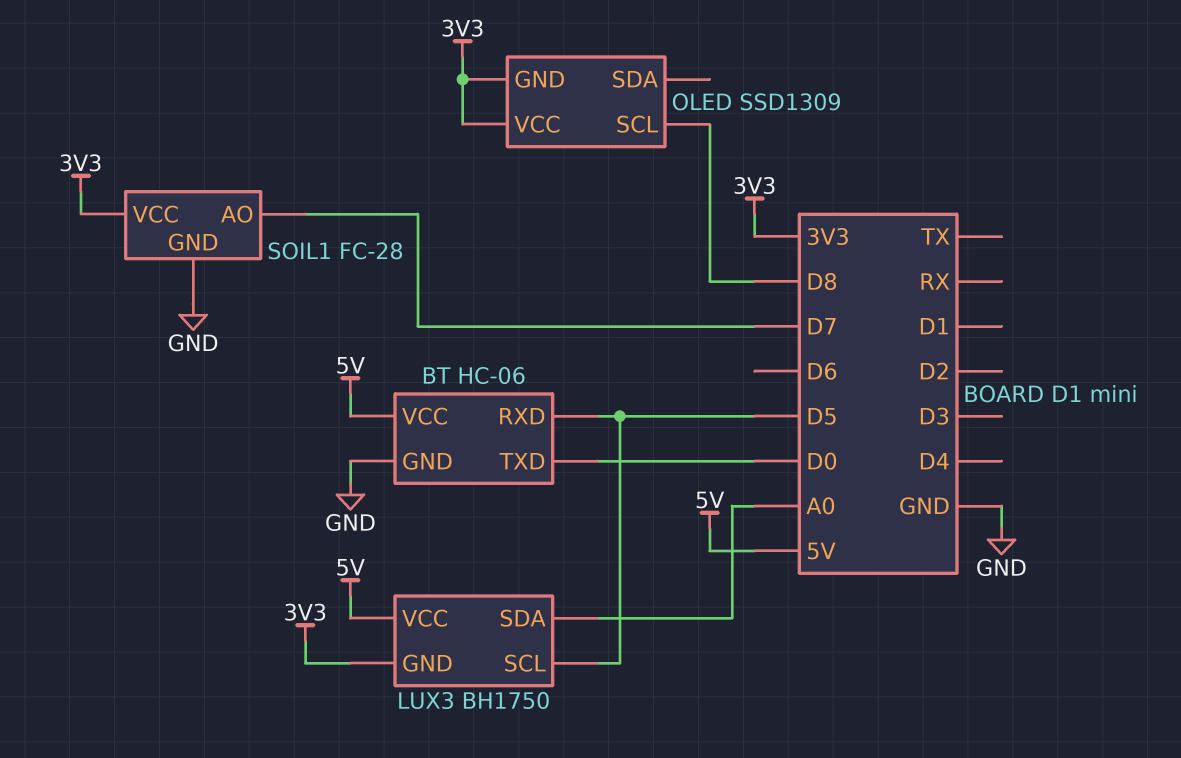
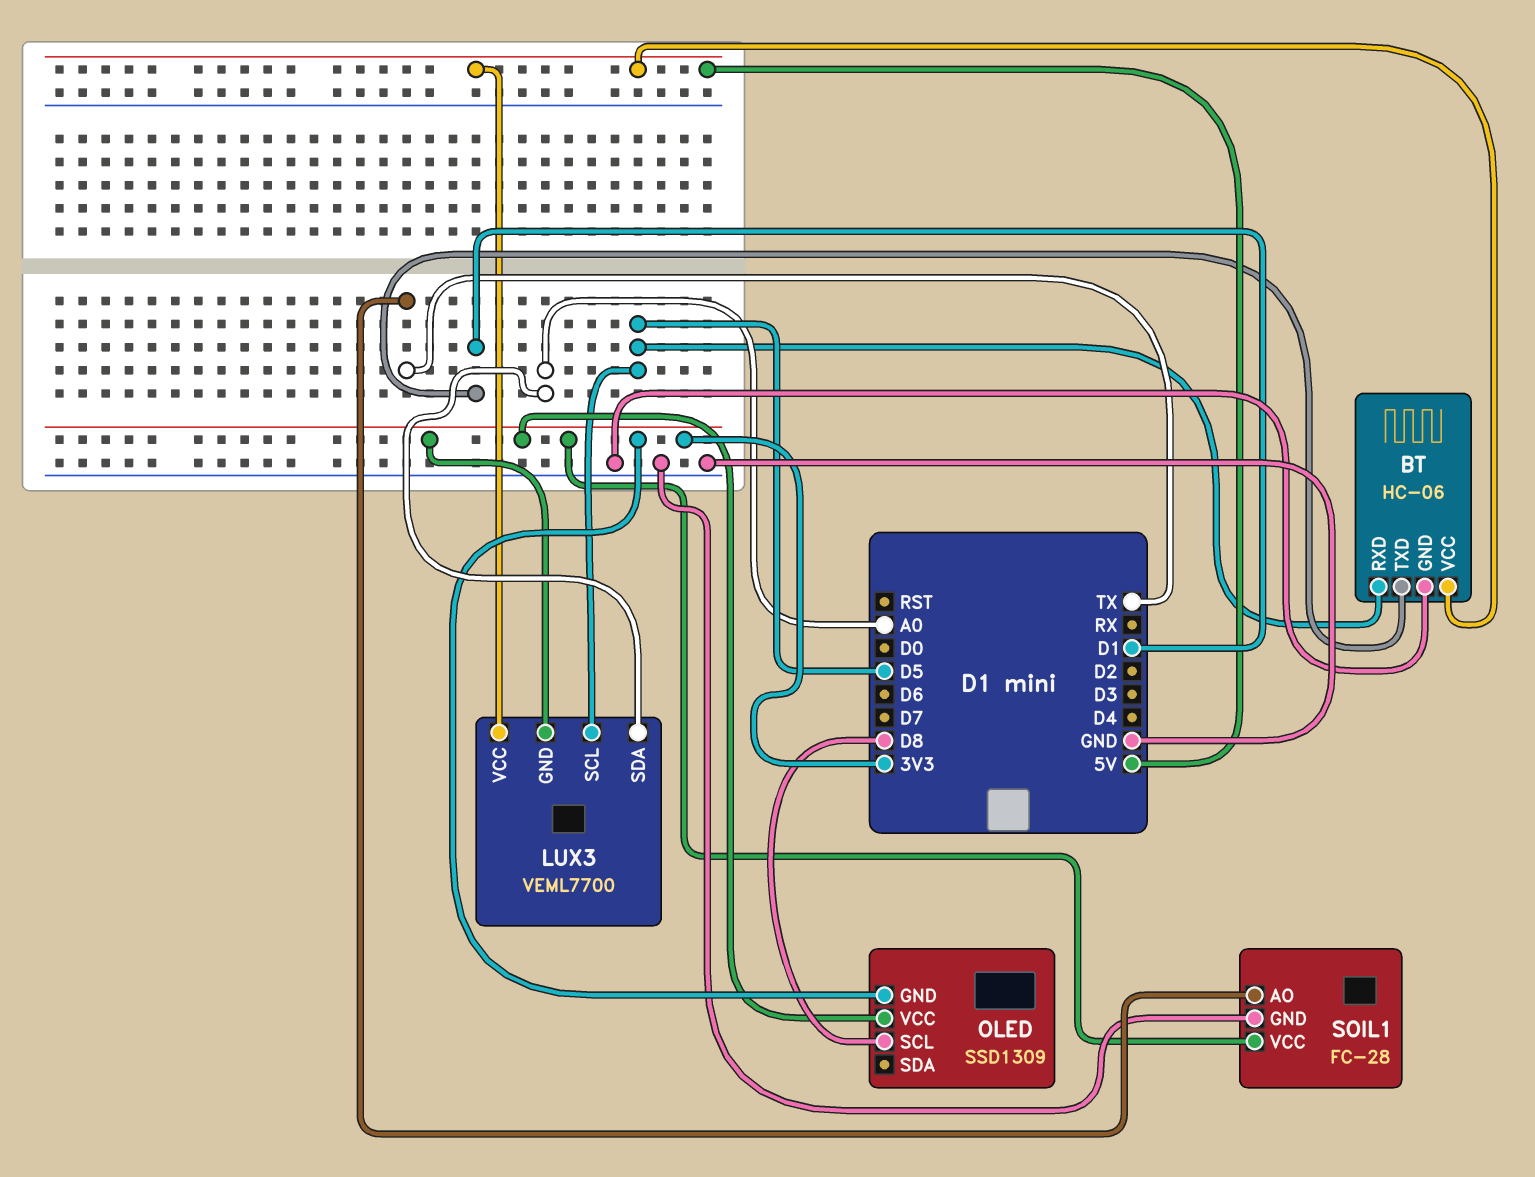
BT pin TXD: D0 -> D1
LUX3: BH1750 -> VEML7700
SOIL1 pin AO: D7 -> TX

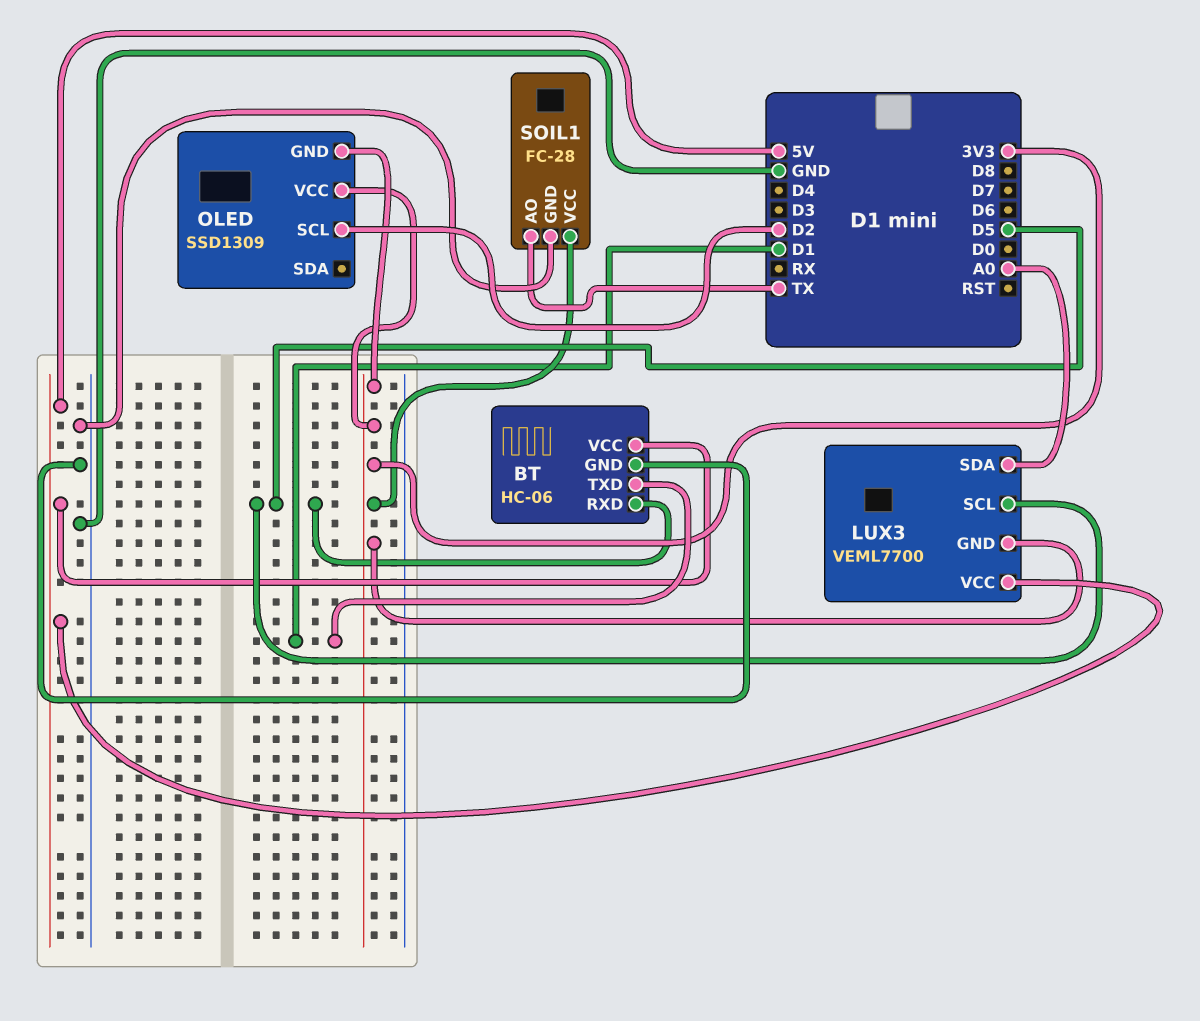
OLED pin SCL: D8 -> D2

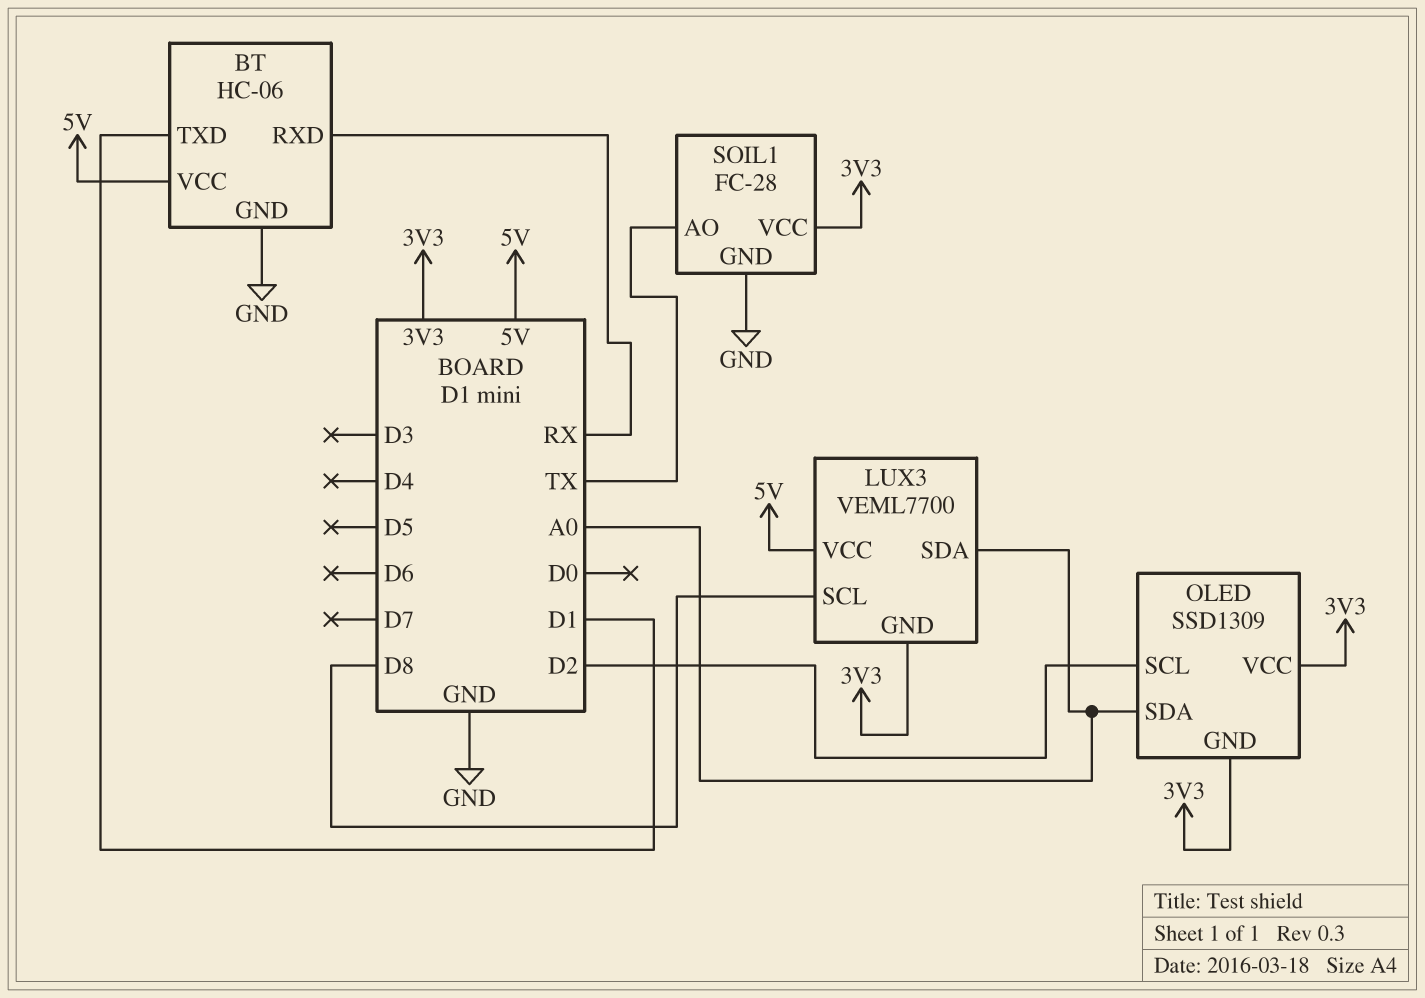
BT pin RXD: D5 -> RX
LUX3 pin SCL: D5 -> D8
OLED pin SDA: none -> A0

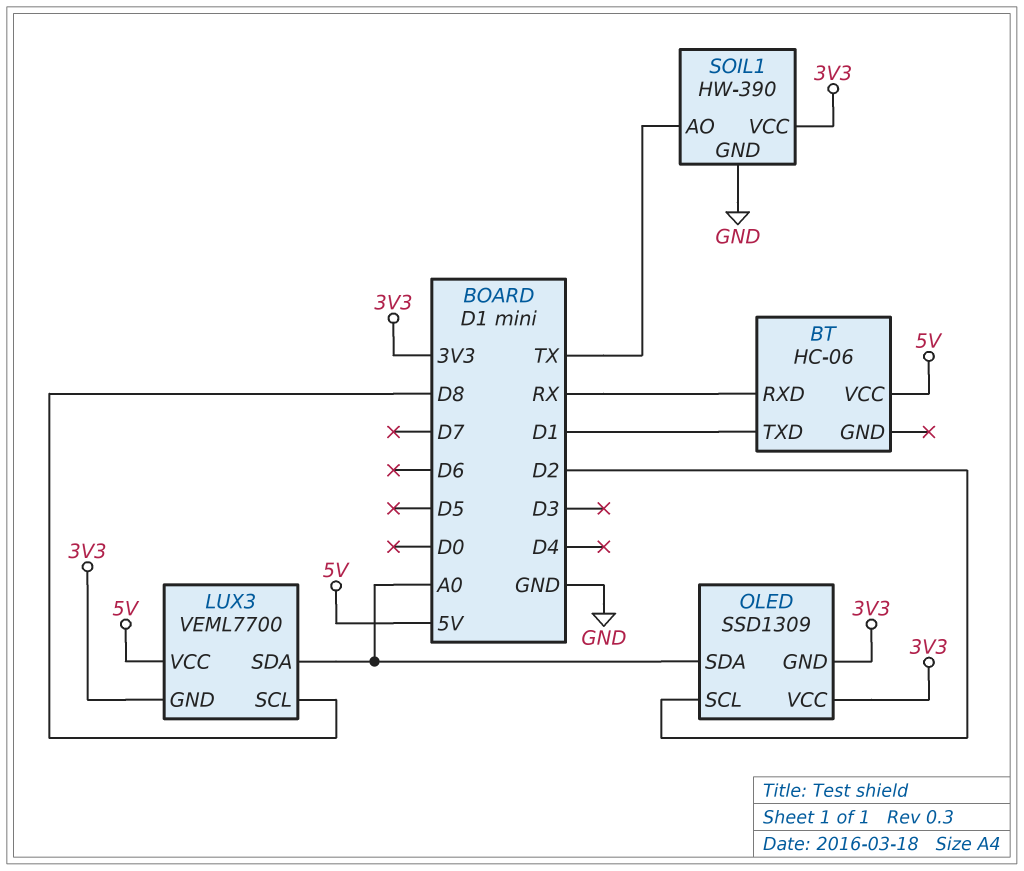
BT pin GND: GND -> none
SOIL1: FC-28 -> HW-390

